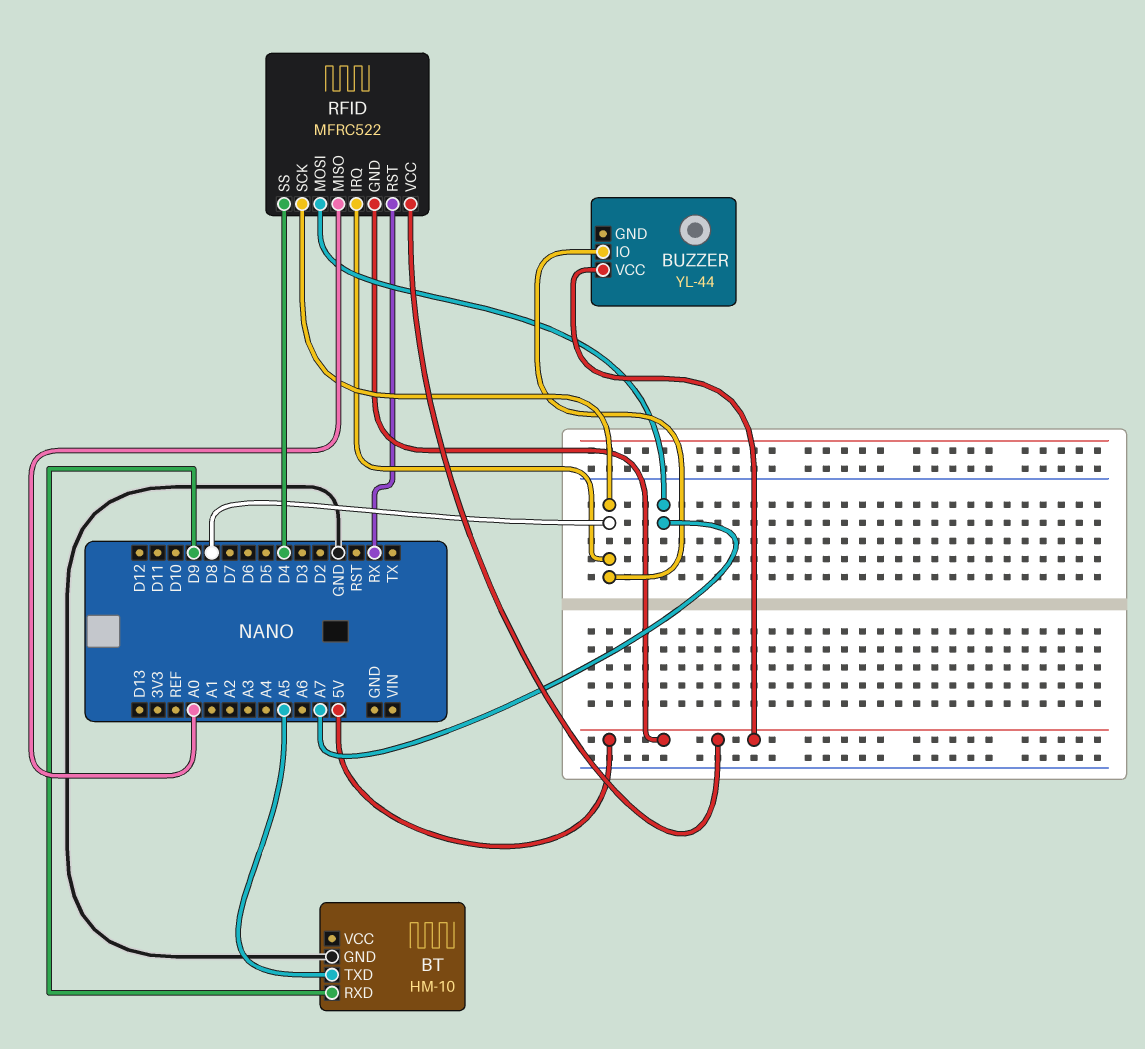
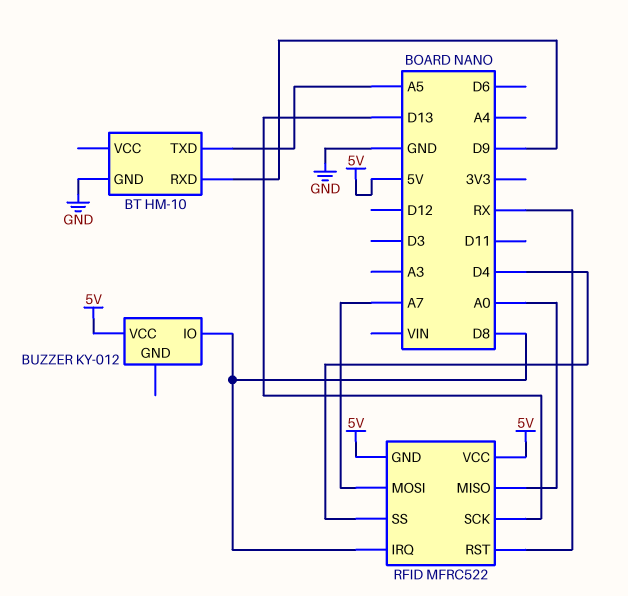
BUZZER: YL-44 -> KY-012
RFID pin SCK: D8 -> D13

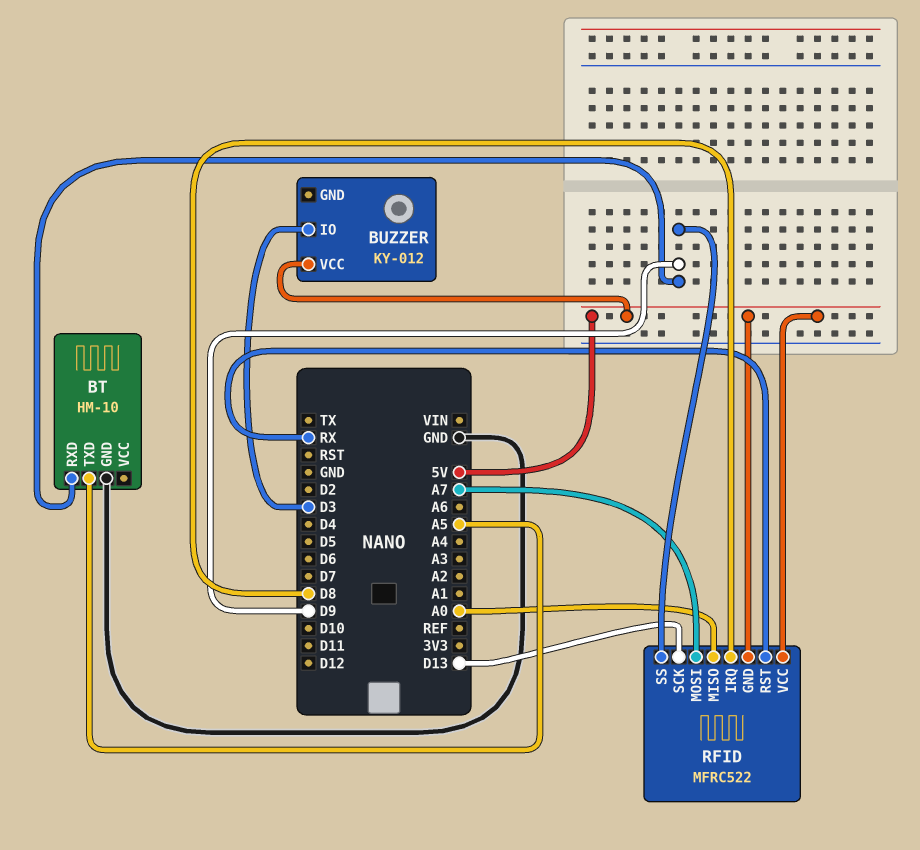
BUZZER pin IO: D8 -> D3
RFID pin SS: D4 -> D9

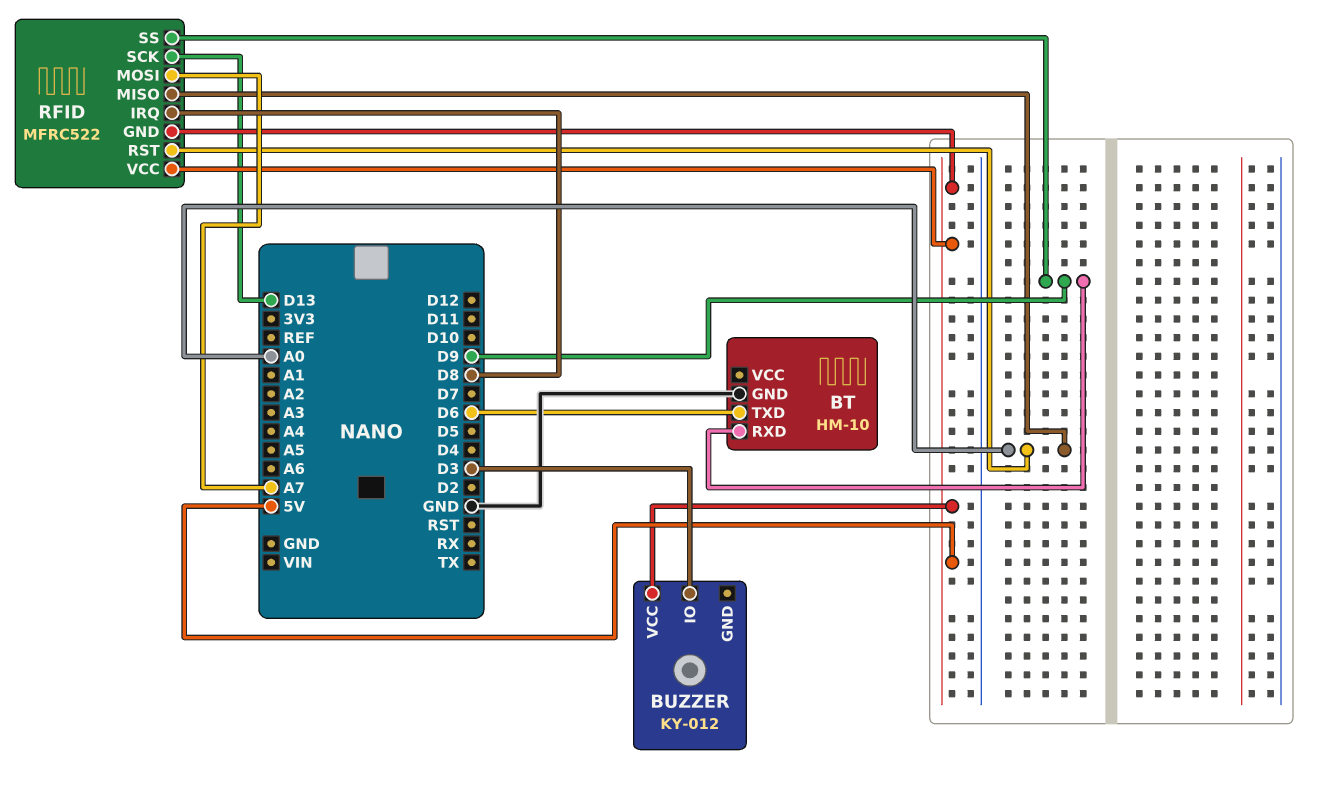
BT pin TXD: A5 -> D6
RFID pin RST: RX -> A0

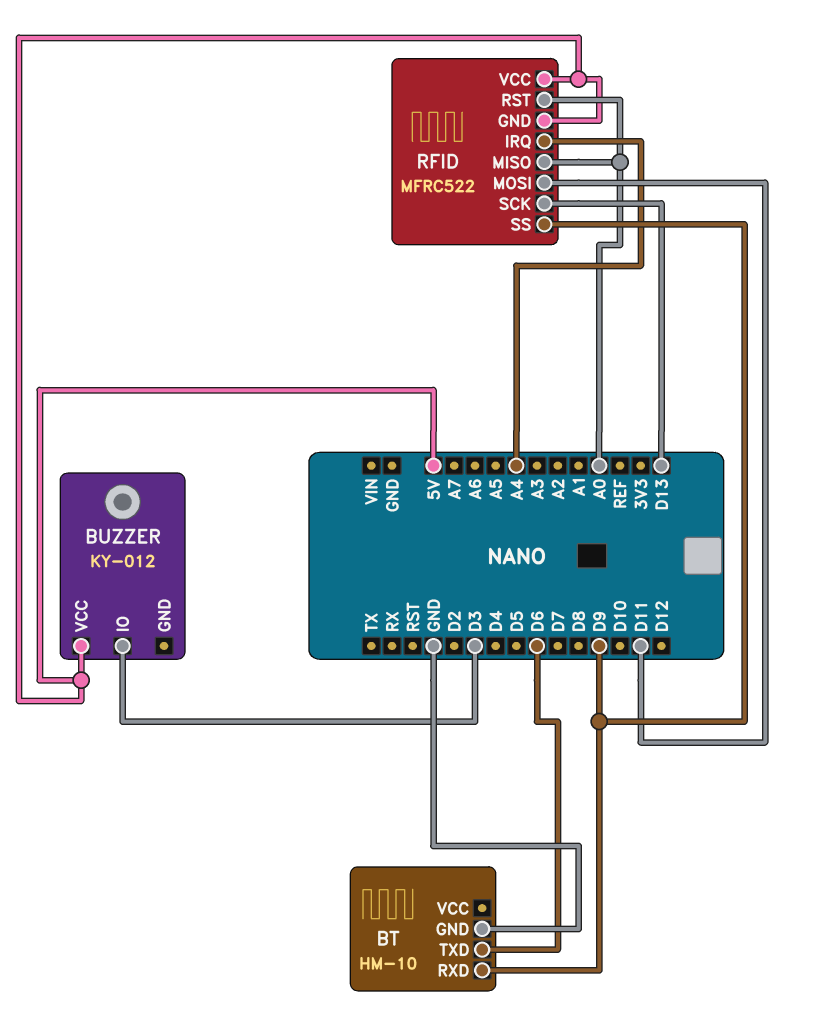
RFID pin IRQ: D8 -> A4
RFID pin MOSI: A7 -> D11

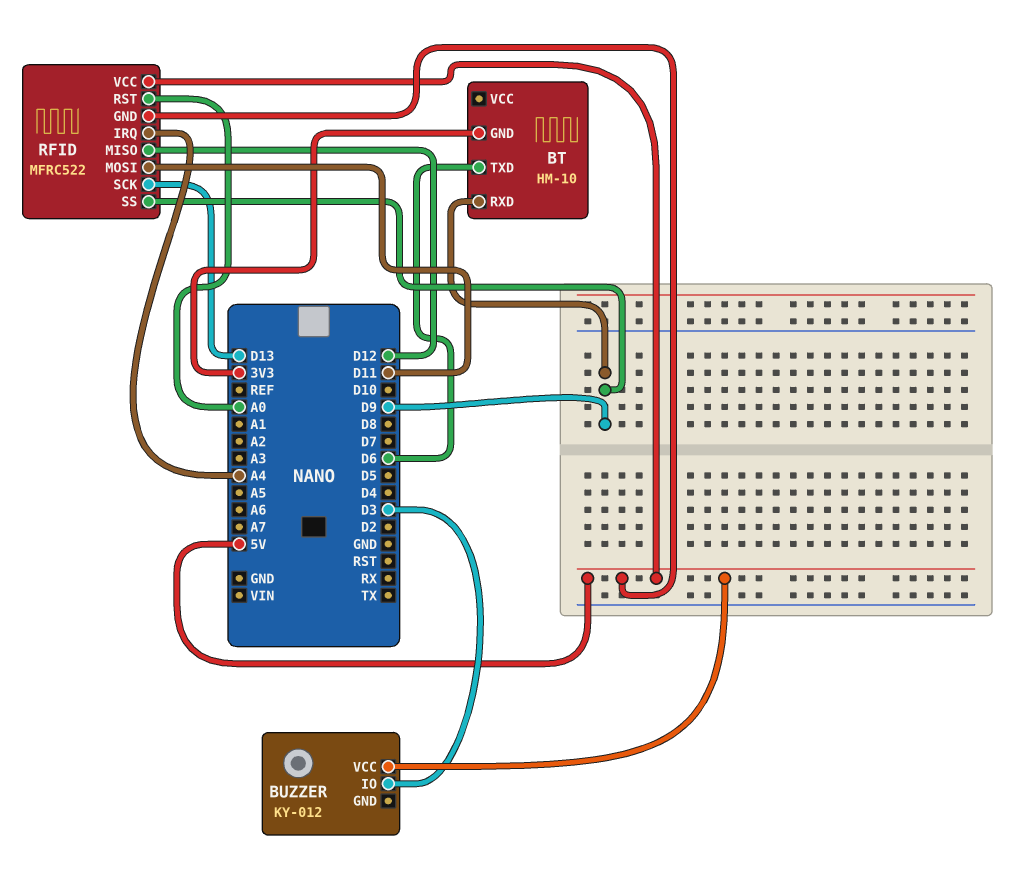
BT pin GND: GND -> 3V3
RFID pin MISO: A0 -> D12

